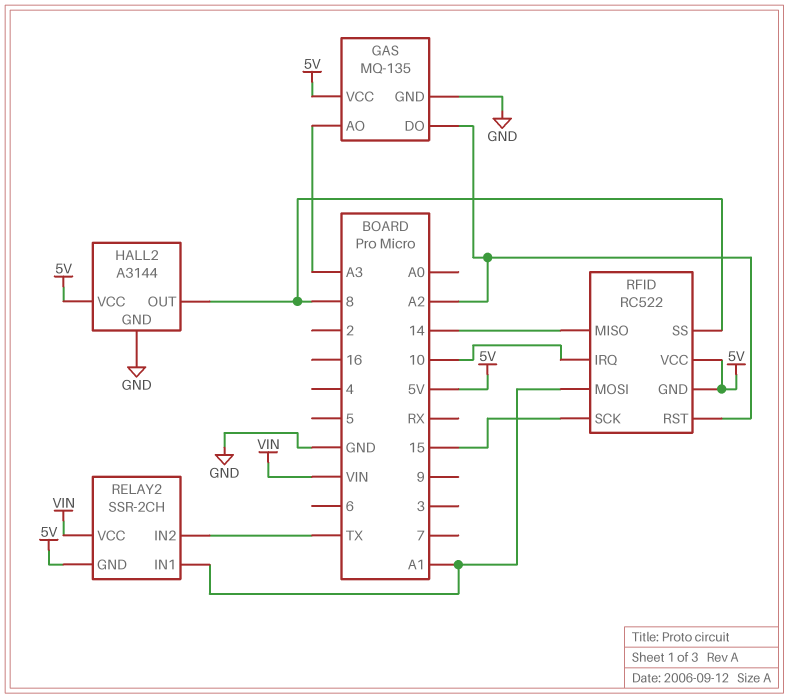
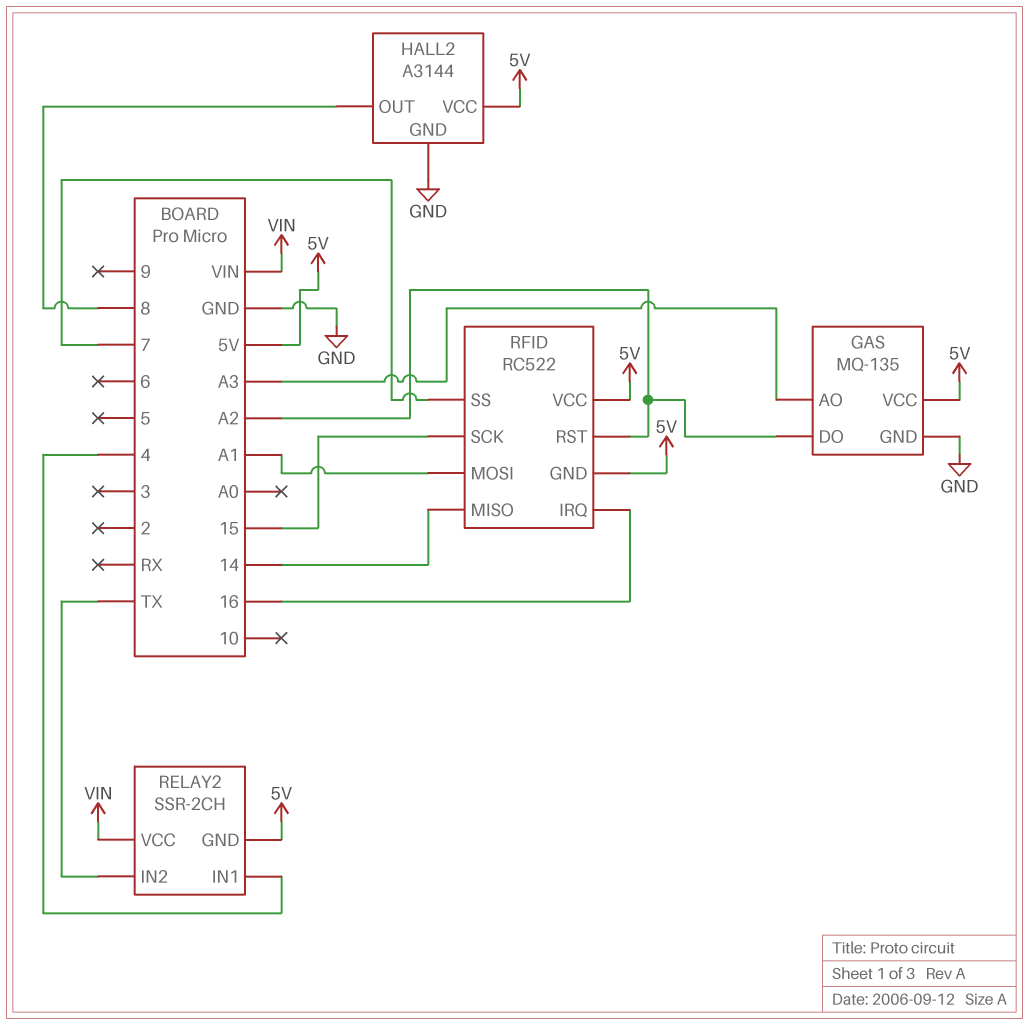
RELAY2 pin IN1: A1 -> 4
RFID pin IRQ: 10 -> 16
RFID pin SS: 8 -> 7

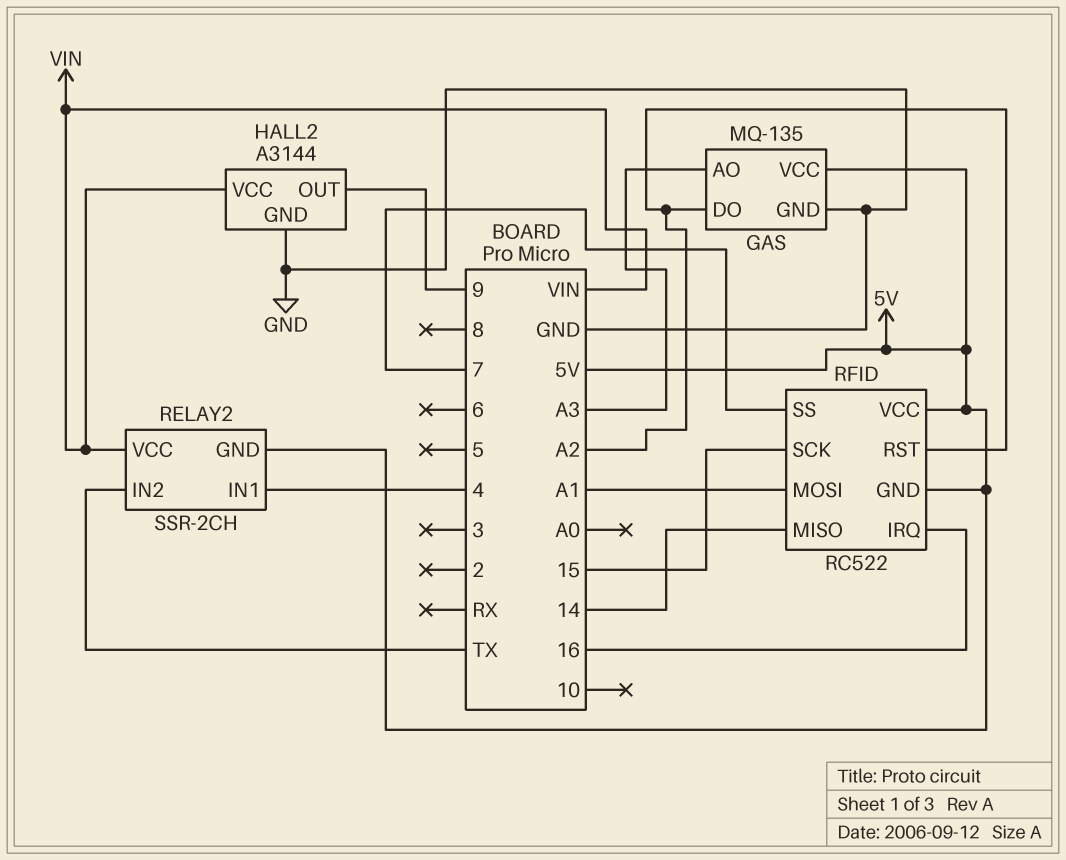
HALL2 pin OUT: 8 -> 9
HALL2 pin VCC: 5V -> VIN

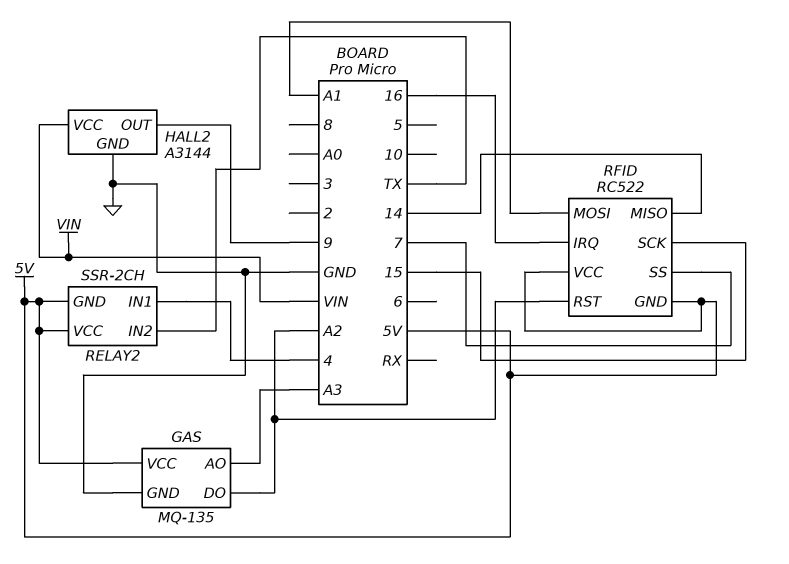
RELAY2 pin VCC: VIN -> 5V

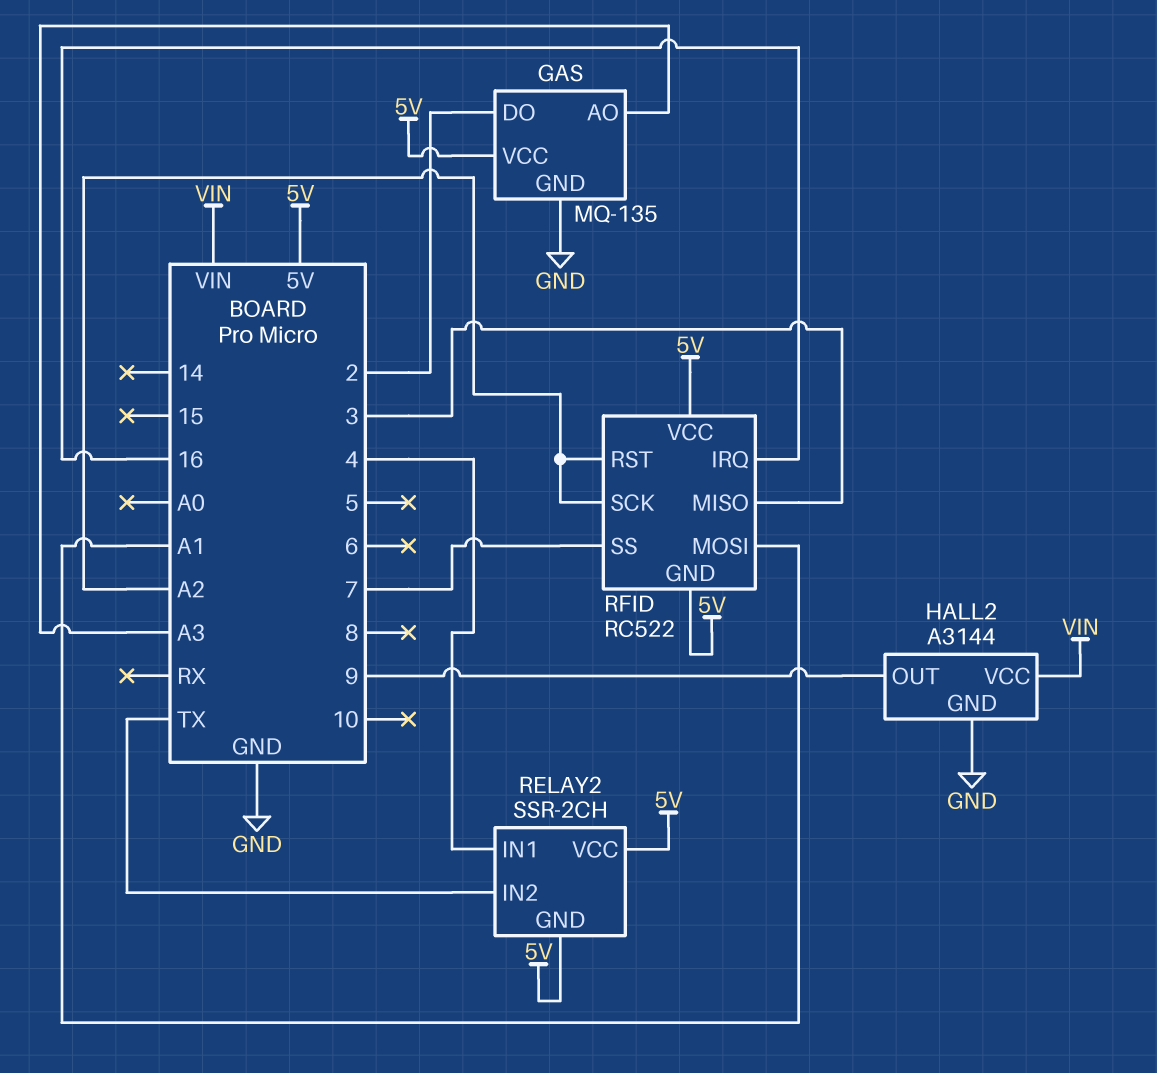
GAS pin DO: A2 -> 2
RFID pin MISO: 14 -> 3
RFID pin SCK: 15 -> A2

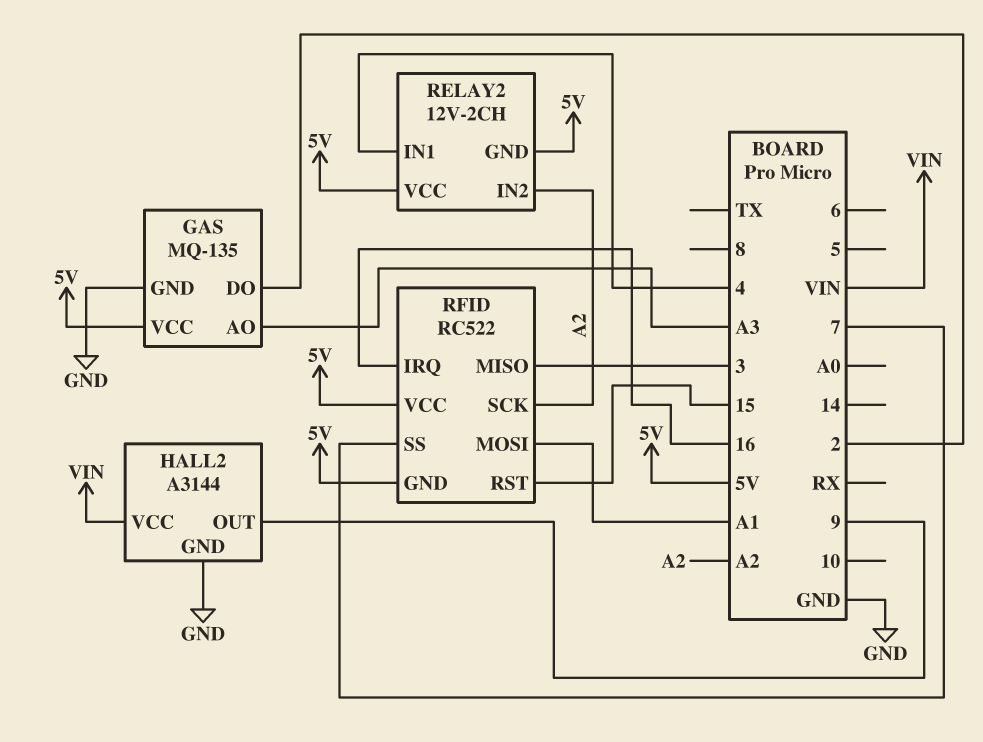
RELAY2: SSR-2CH -> 12V-2CH
RELAY2 pin IN2: TX -> A2
RFID pin RST: A2 -> 15

